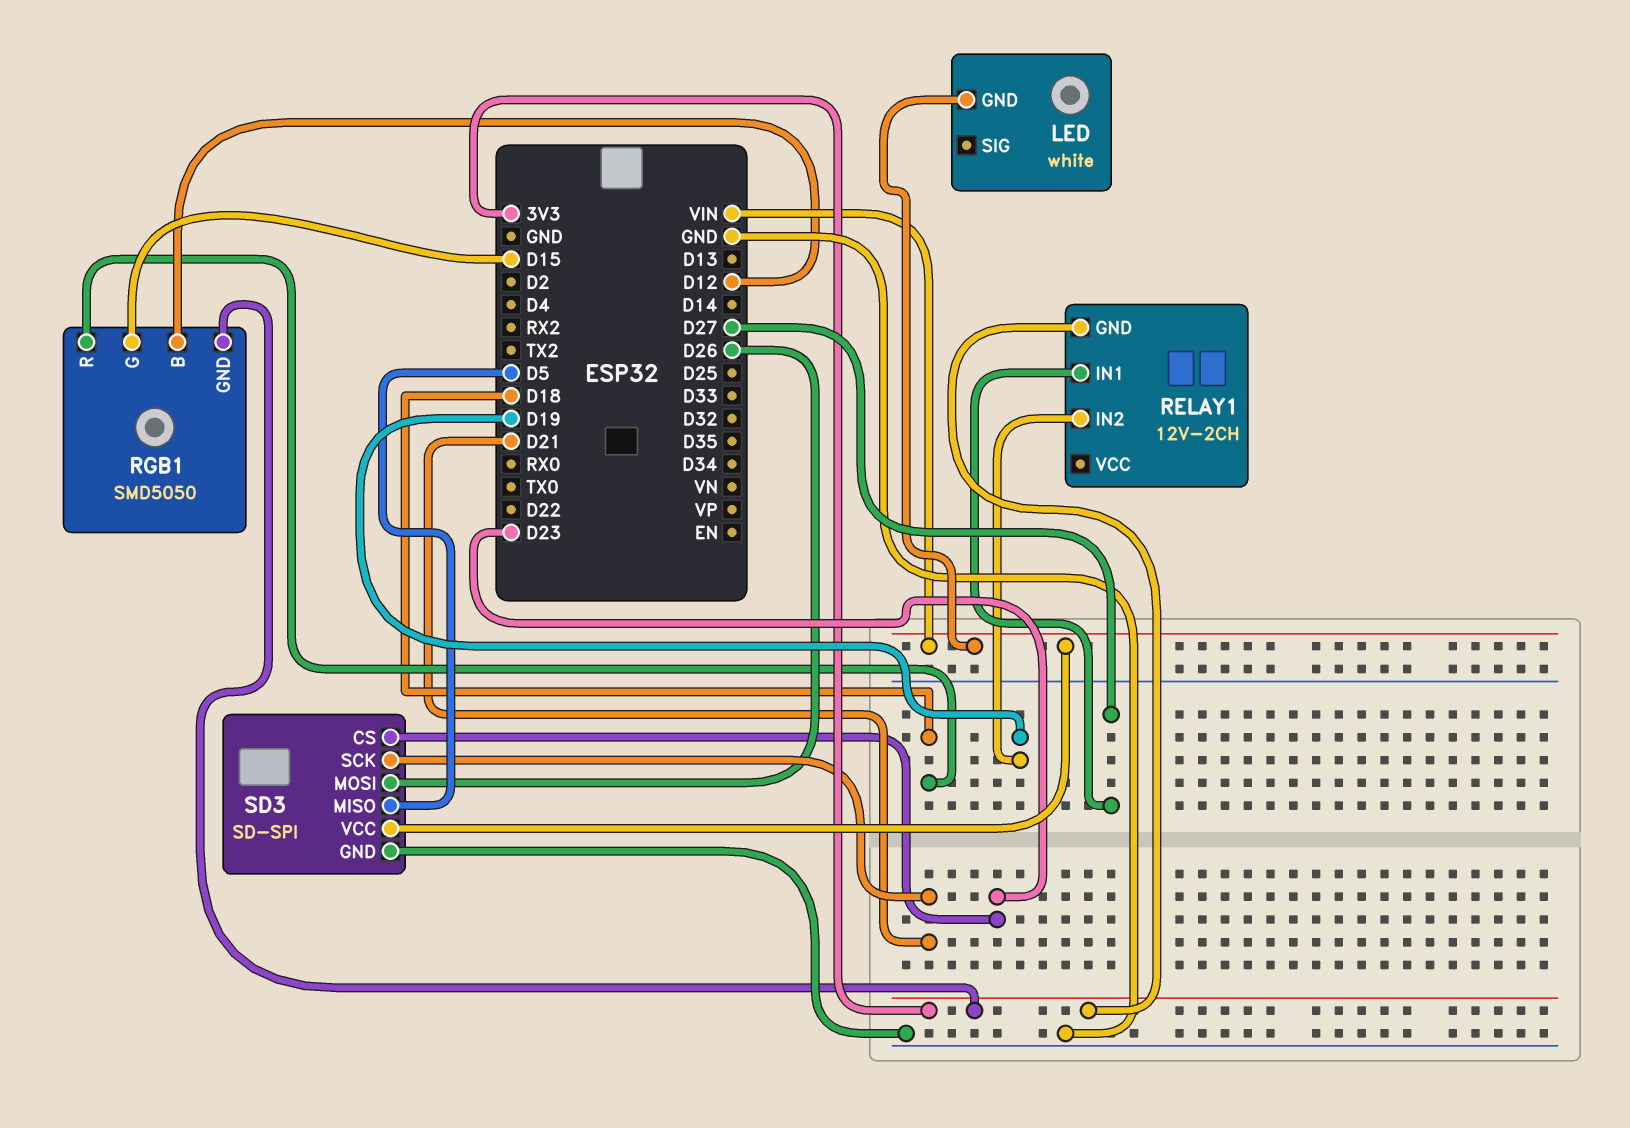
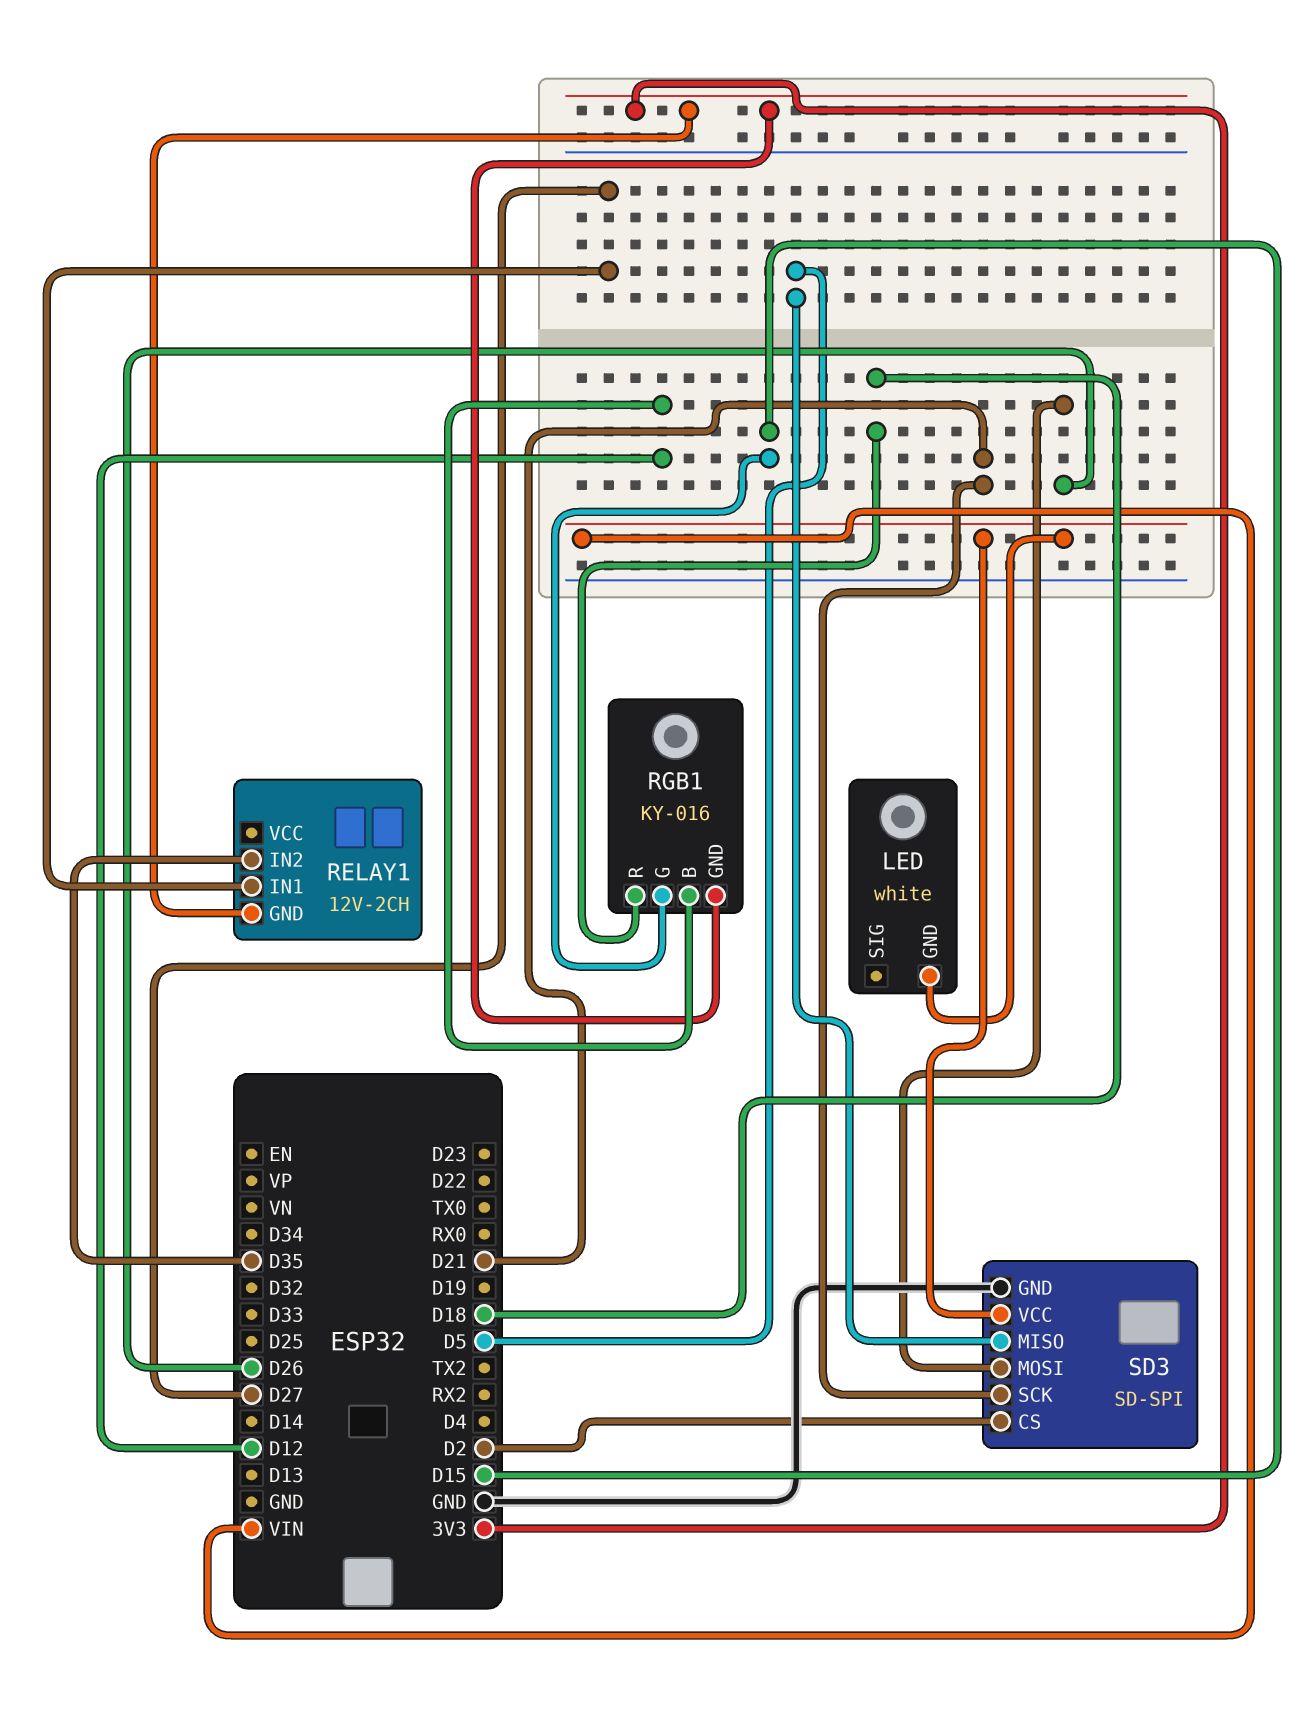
RELAY1 pin IN2: D19 -> D35
RGB1: SMD5050 -> KY-016
SD3 pin CS: D23 -> D2

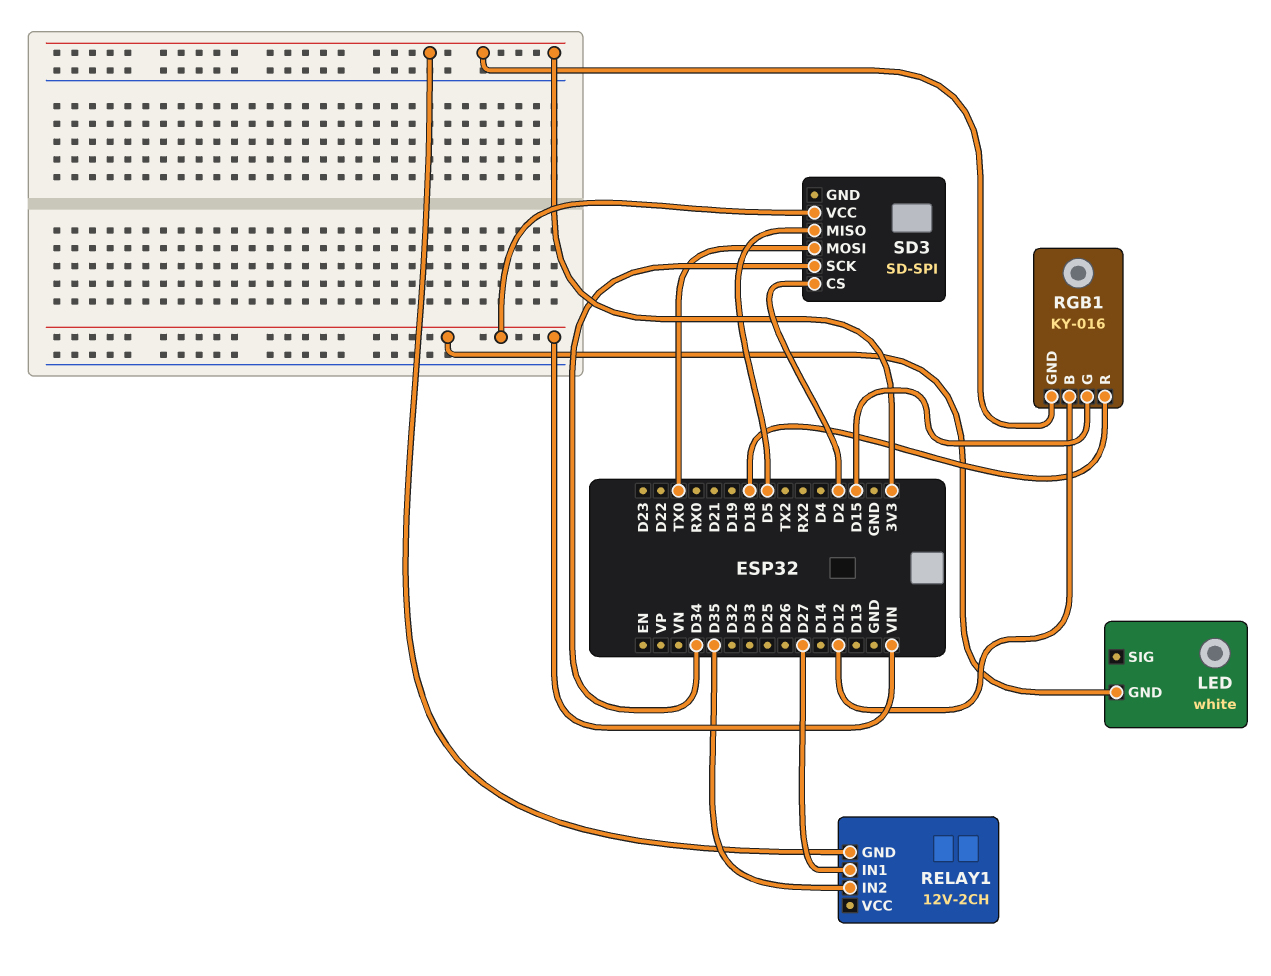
SD3 pin GND: GND -> none
SD3 pin MOSI: D26 -> TX0
SD3 pin SCK: D21 -> D34

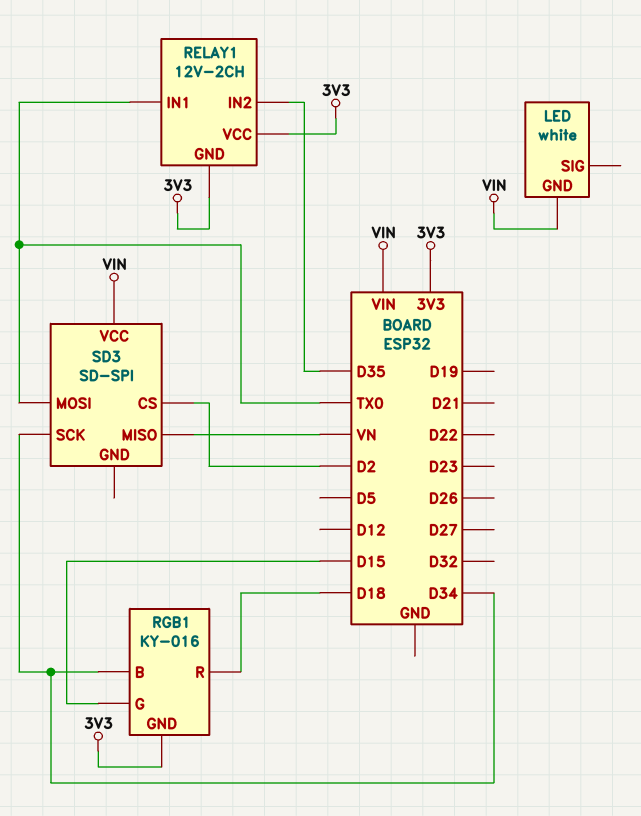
RELAY1 pin IN1: D27 -> TX0
RELAY1 pin VCC: none -> 3V3
RGB1 pin B: D12 -> D34
SD3 pin MISO: D5 -> VN

